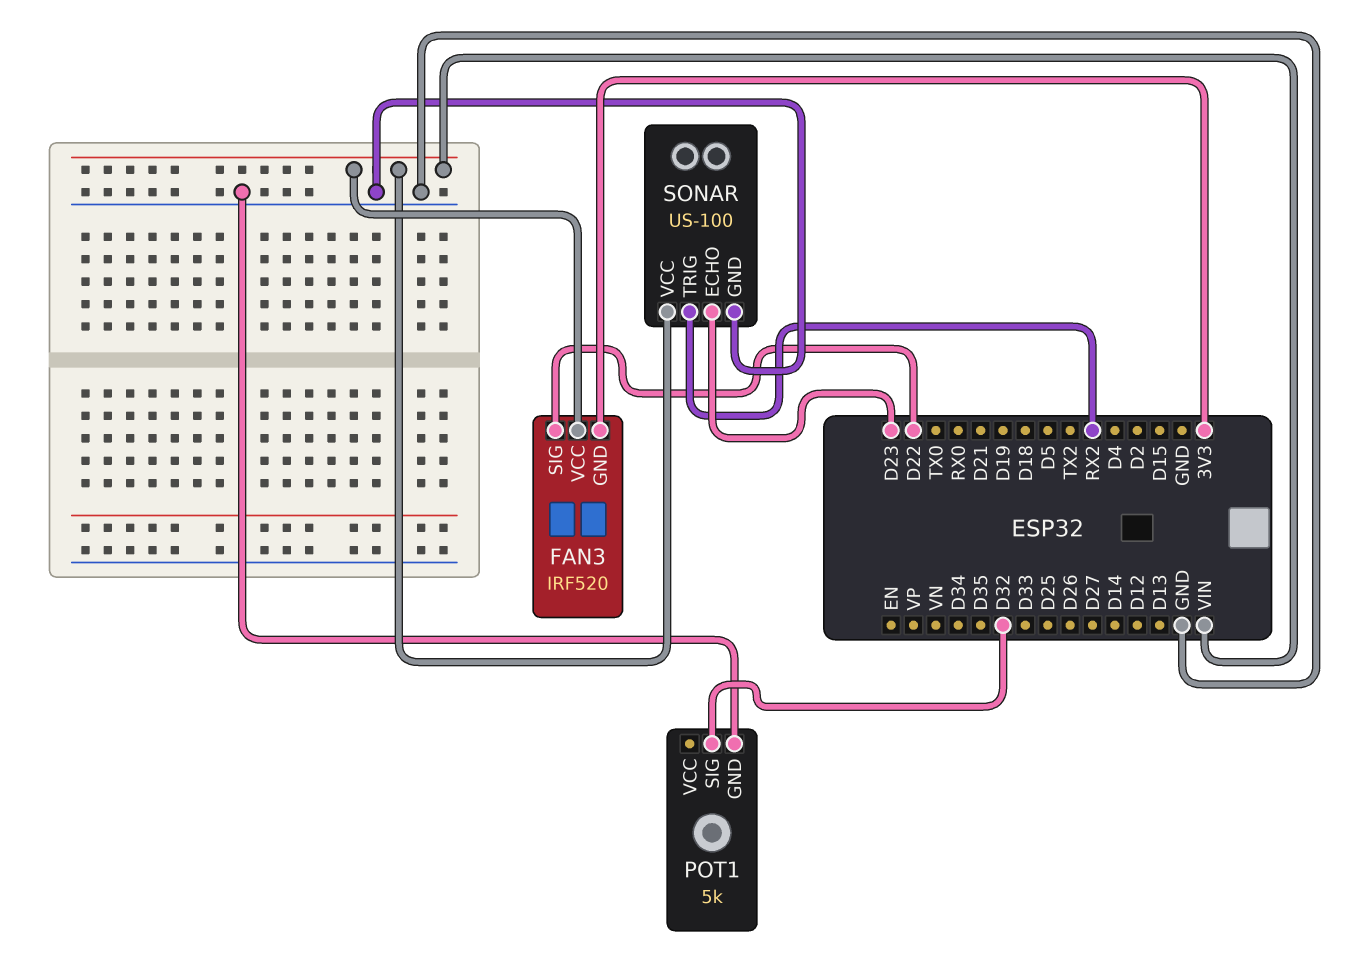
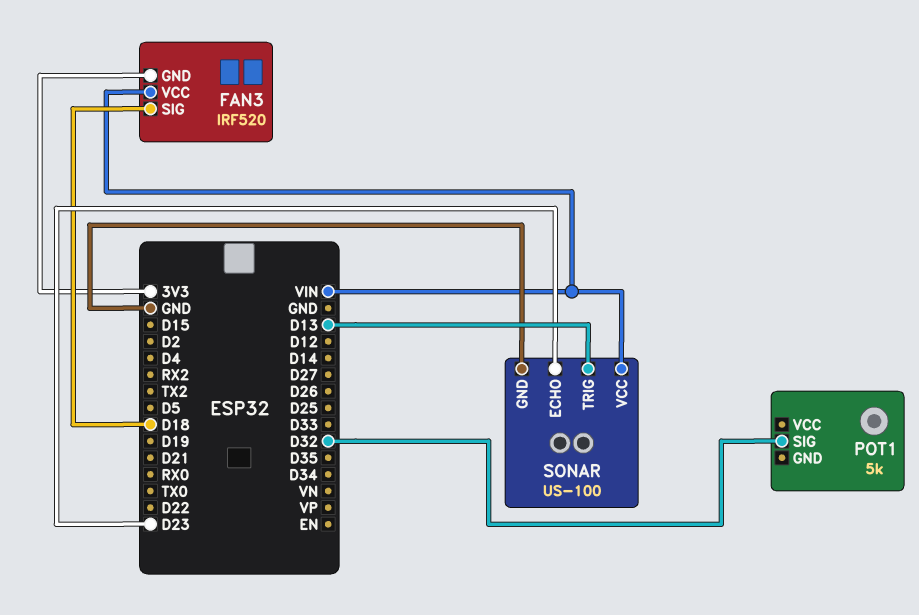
FAN3 pin SIG: D22 -> D18
POT1 pin GND: GND -> none
SONAR pin TRIG: RX2 -> D13

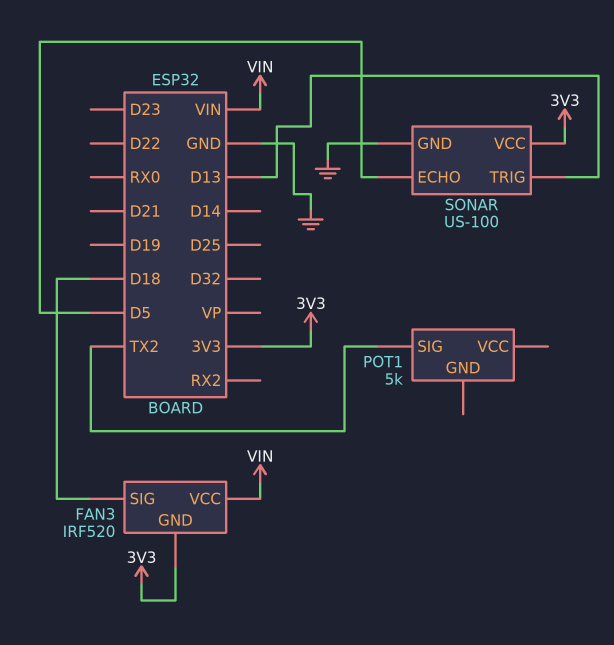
POT1 pin SIG: D32 -> TX2
SONAR pin ECHO: D23 -> D5
SONAR pin VCC: VIN -> 3V3

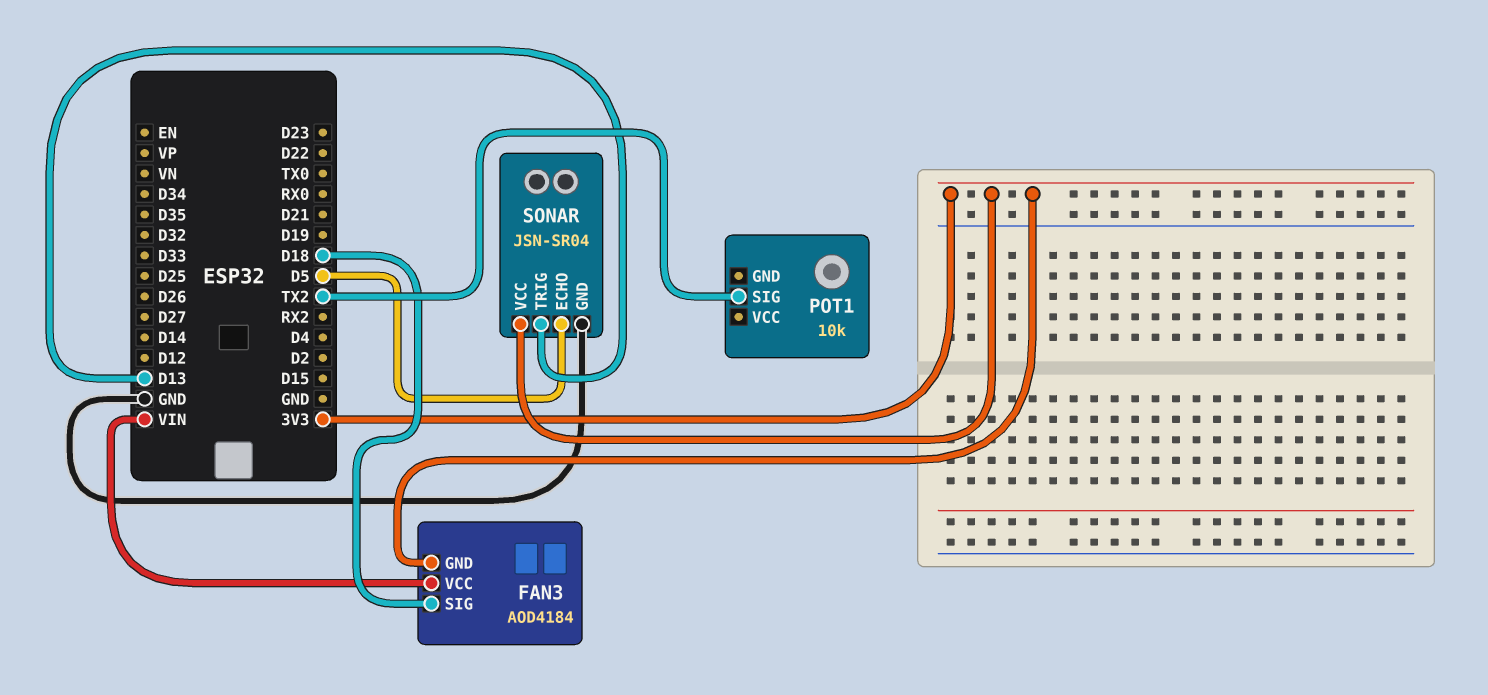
FAN3: IRF520 -> AOD4184
POT1: 5k -> 10k
SONAR: US-100 -> JSN-SR04

